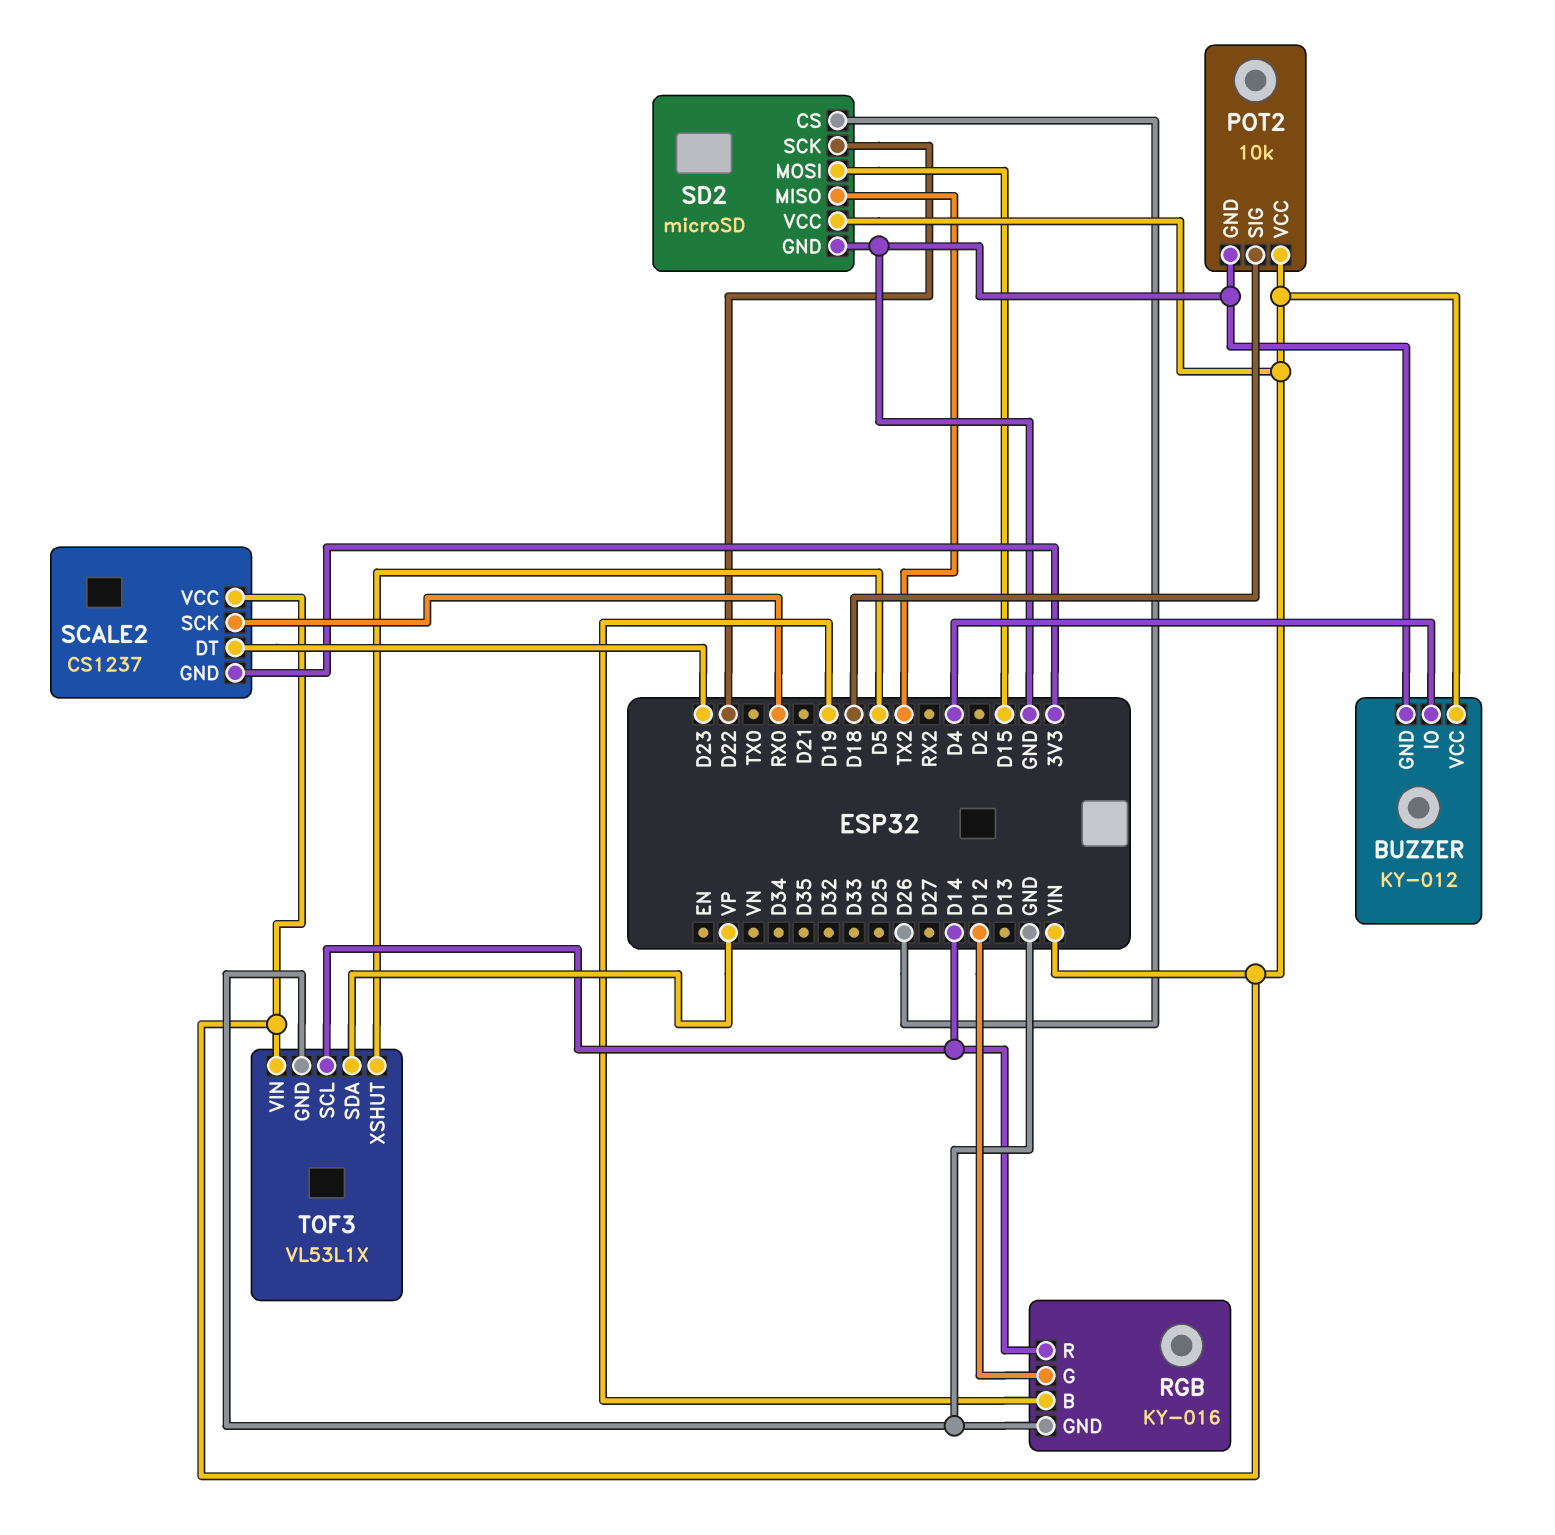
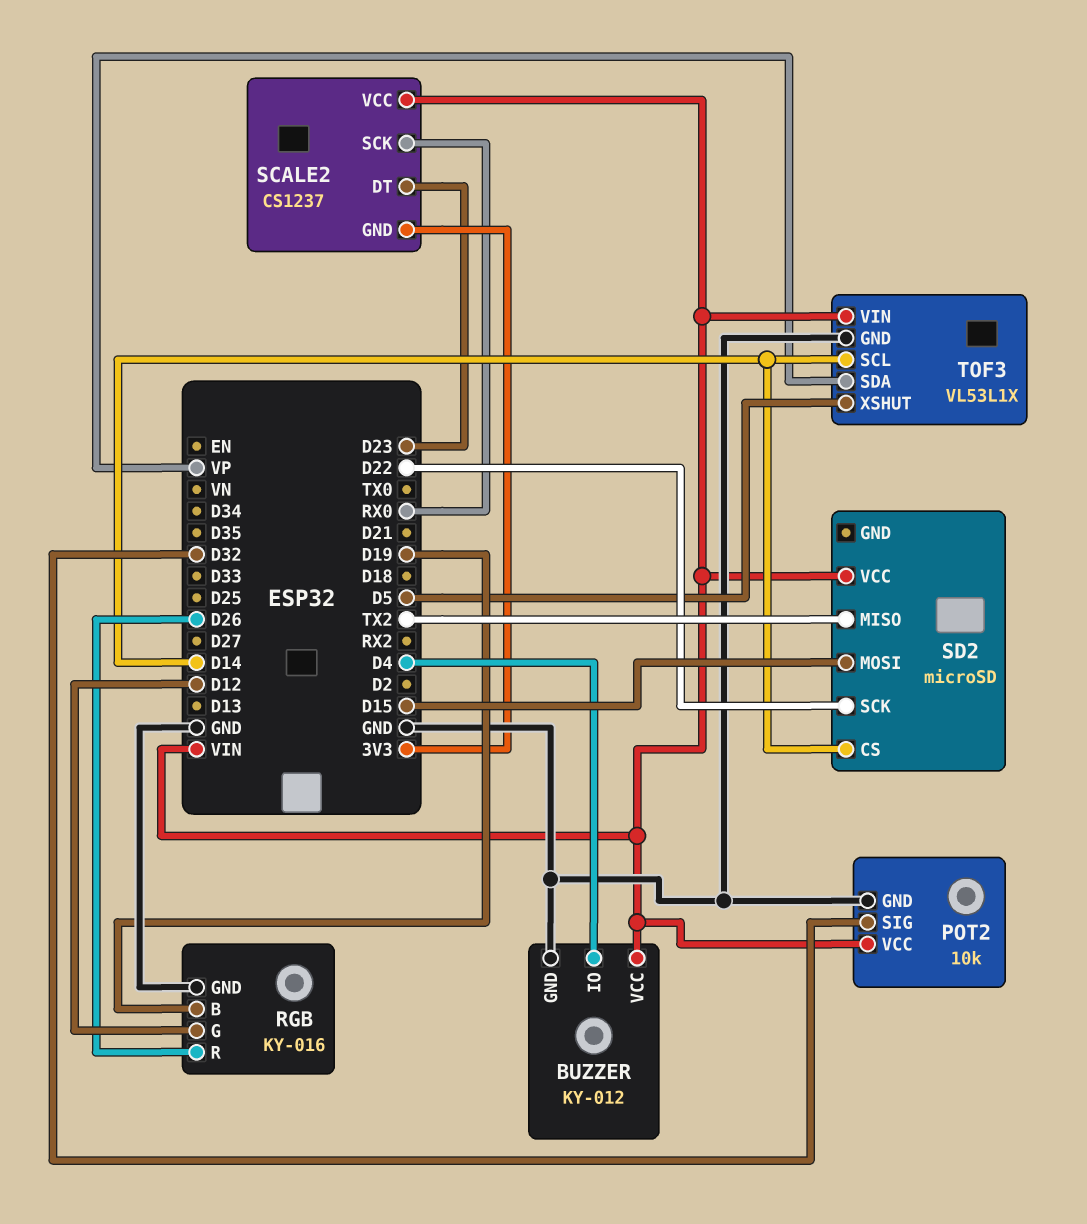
POT2 pin SIG: D18 -> D32
RGB pin R: D14 -> D26
SD2 pin CS: D26 -> D14
SD2 pin GND: GND -> none

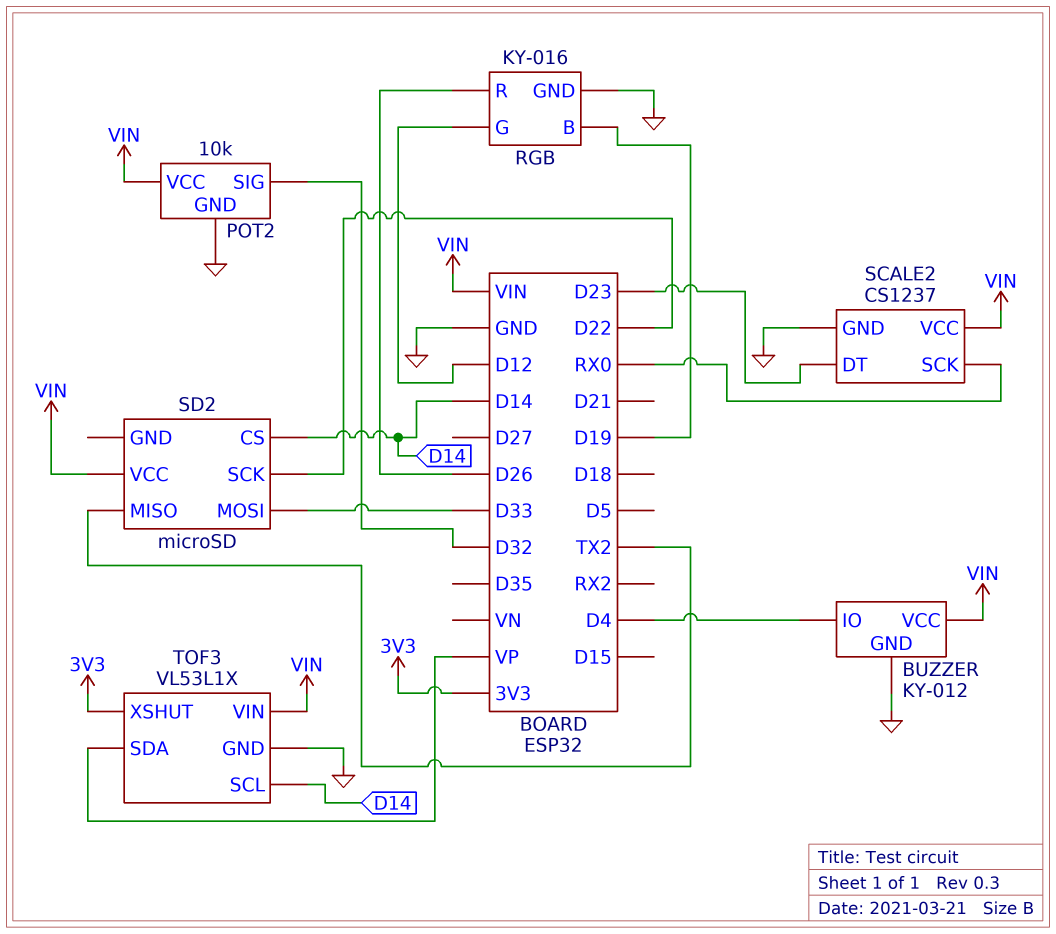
SCALE2 pin GND: 3V3 -> GND
SD2 pin MOSI: D15 -> D33
TOF3 pin XSHUT: D5 -> 3V3

